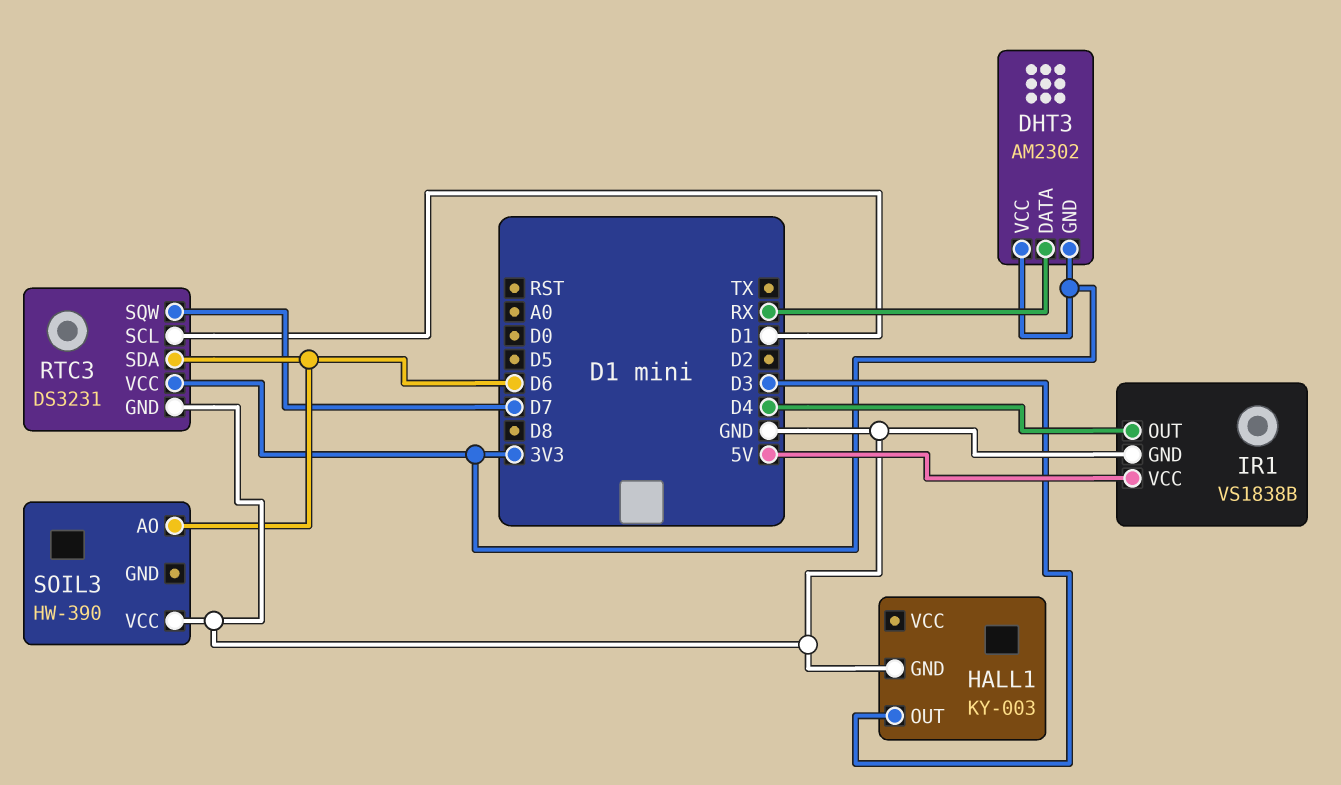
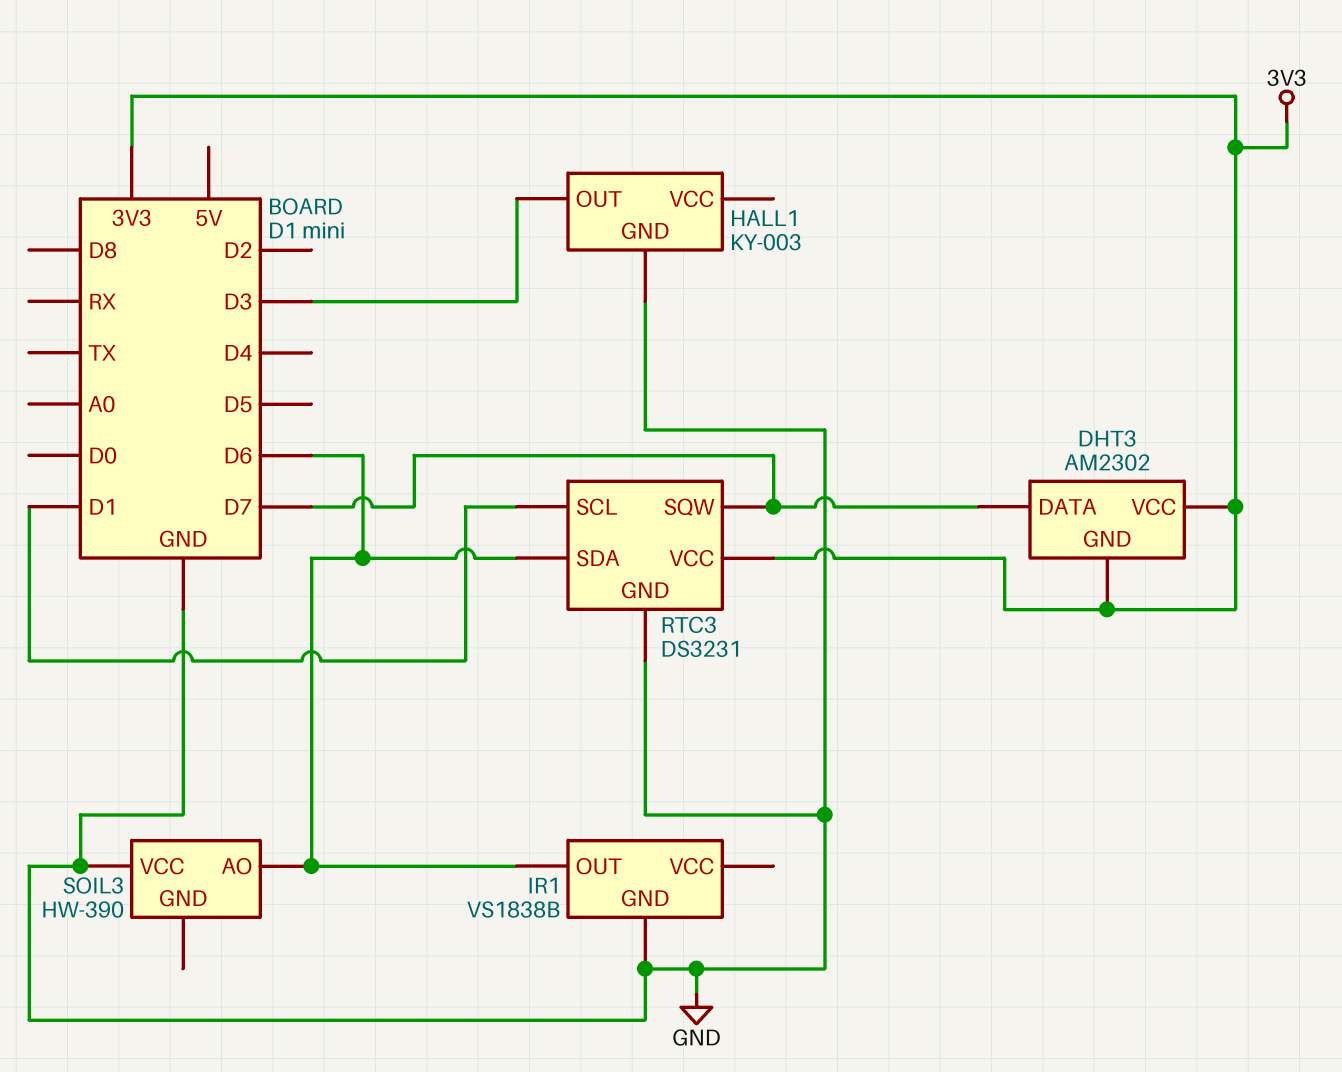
DHT3 pin DATA: RX -> D7
IR1 pin OUT: D4 -> D6
IR1 pin VCC: 5V -> none

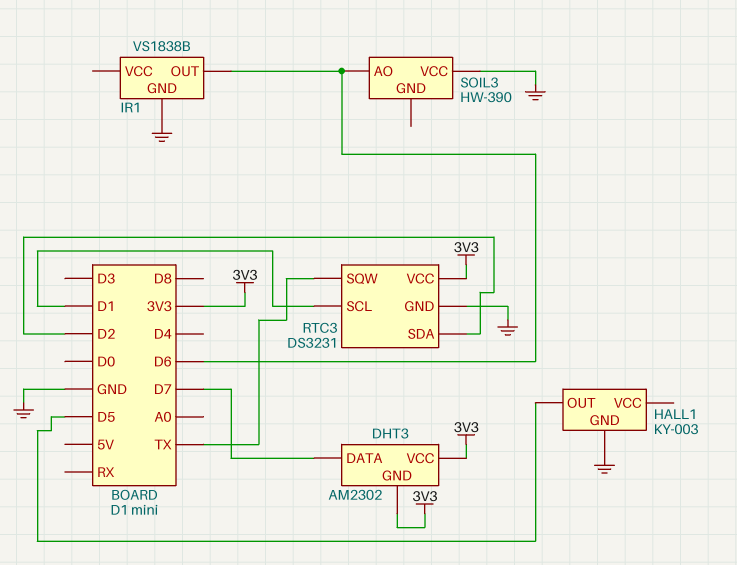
HALL1 pin OUT: D3 -> D5
RTC3 pin SDA: D6 -> D2
RTC3 pin SQW: D7 -> TX

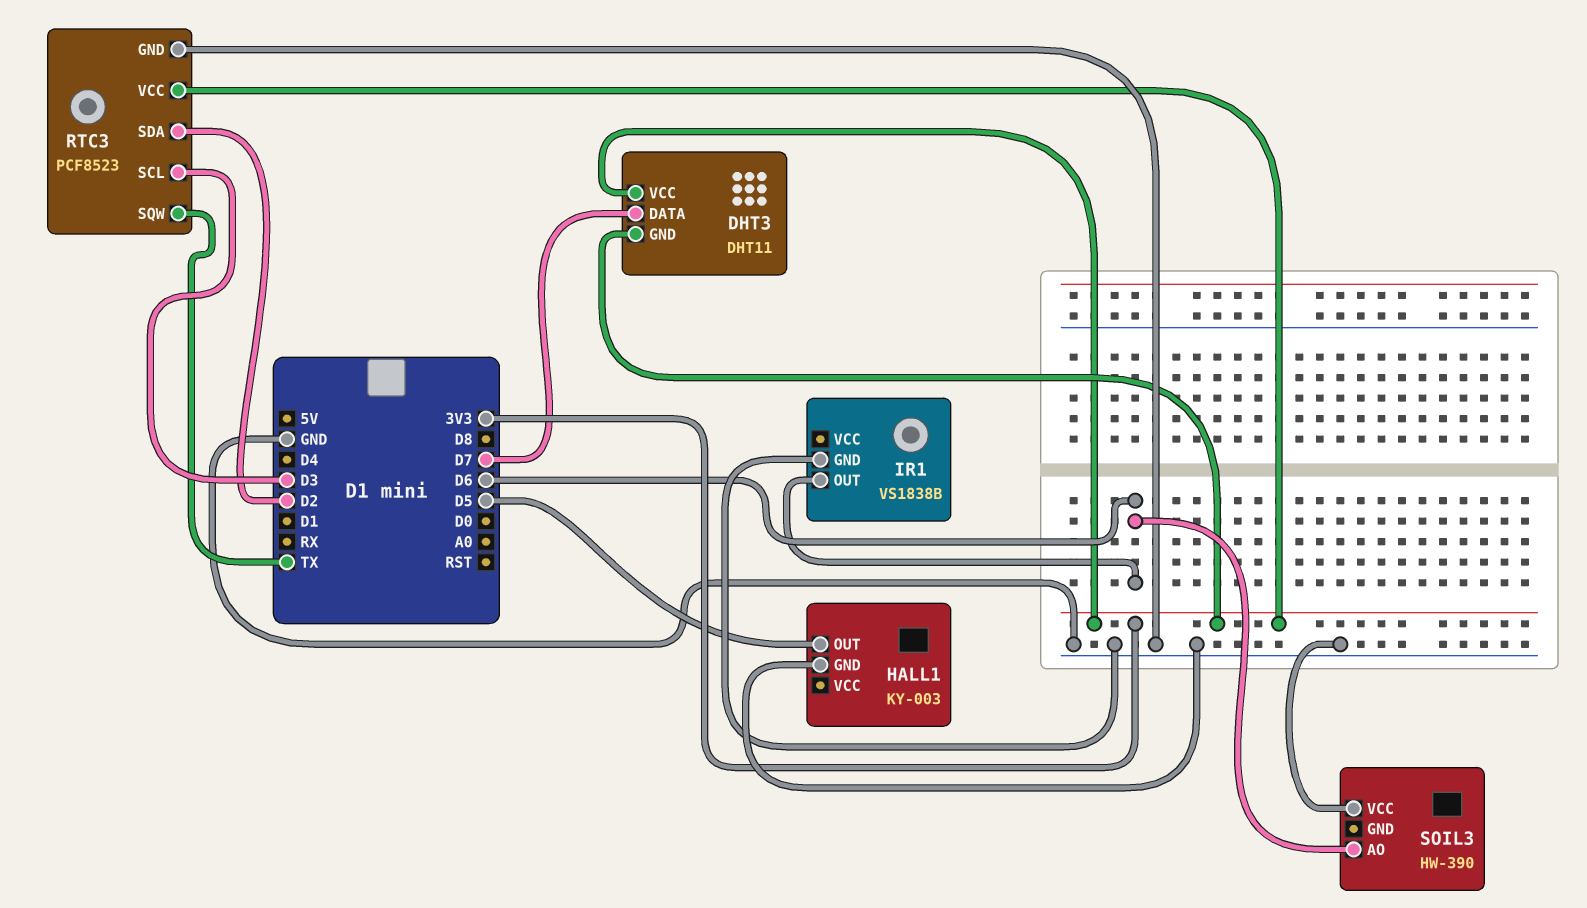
DHT3: AM2302 -> DHT11
RTC3: DS3231 -> PCF8523
RTC3 pin SCL: D1 -> D3

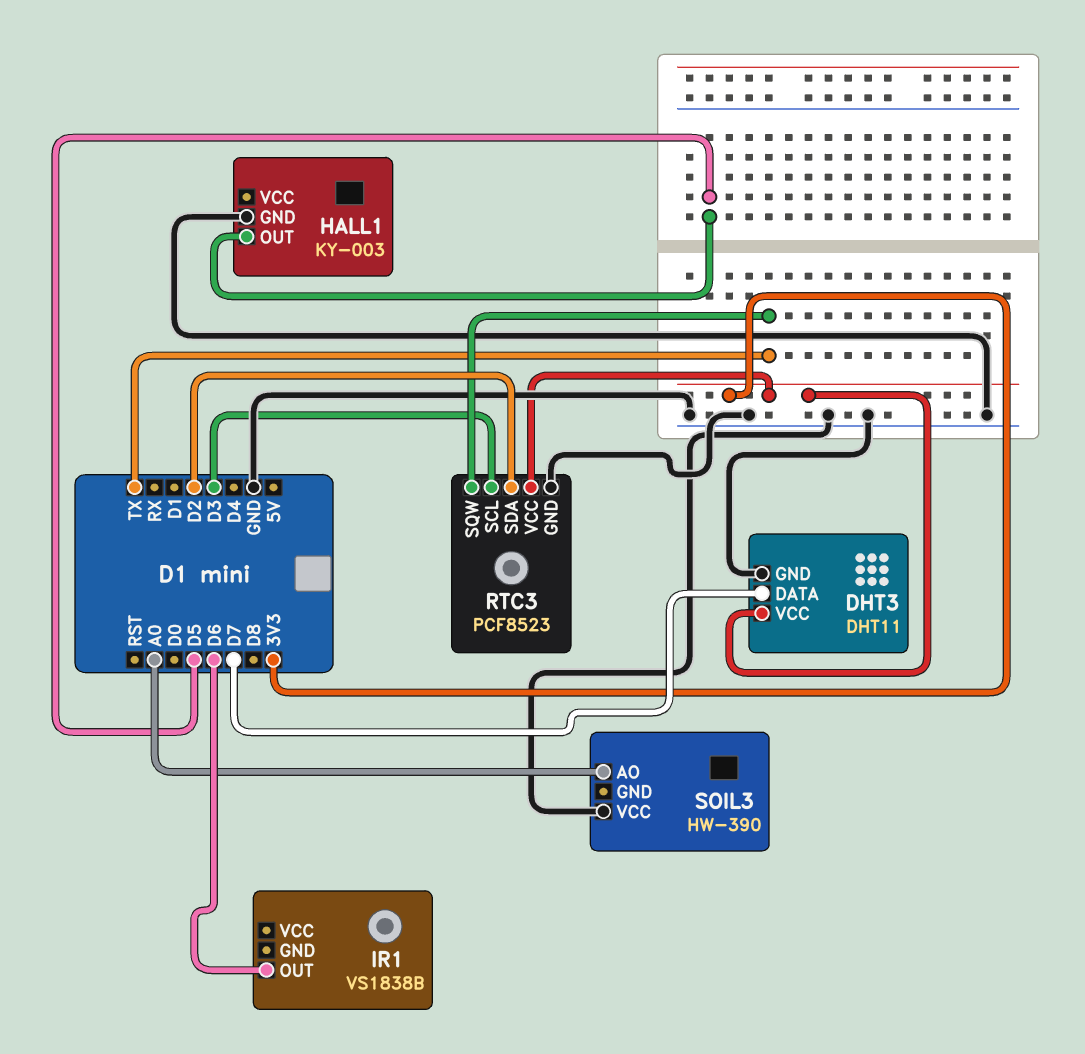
DHT3 pin GND: 3V3 -> GND
IR1 pin GND: GND -> none
SOIL3 pin AO: D6 -> A0

